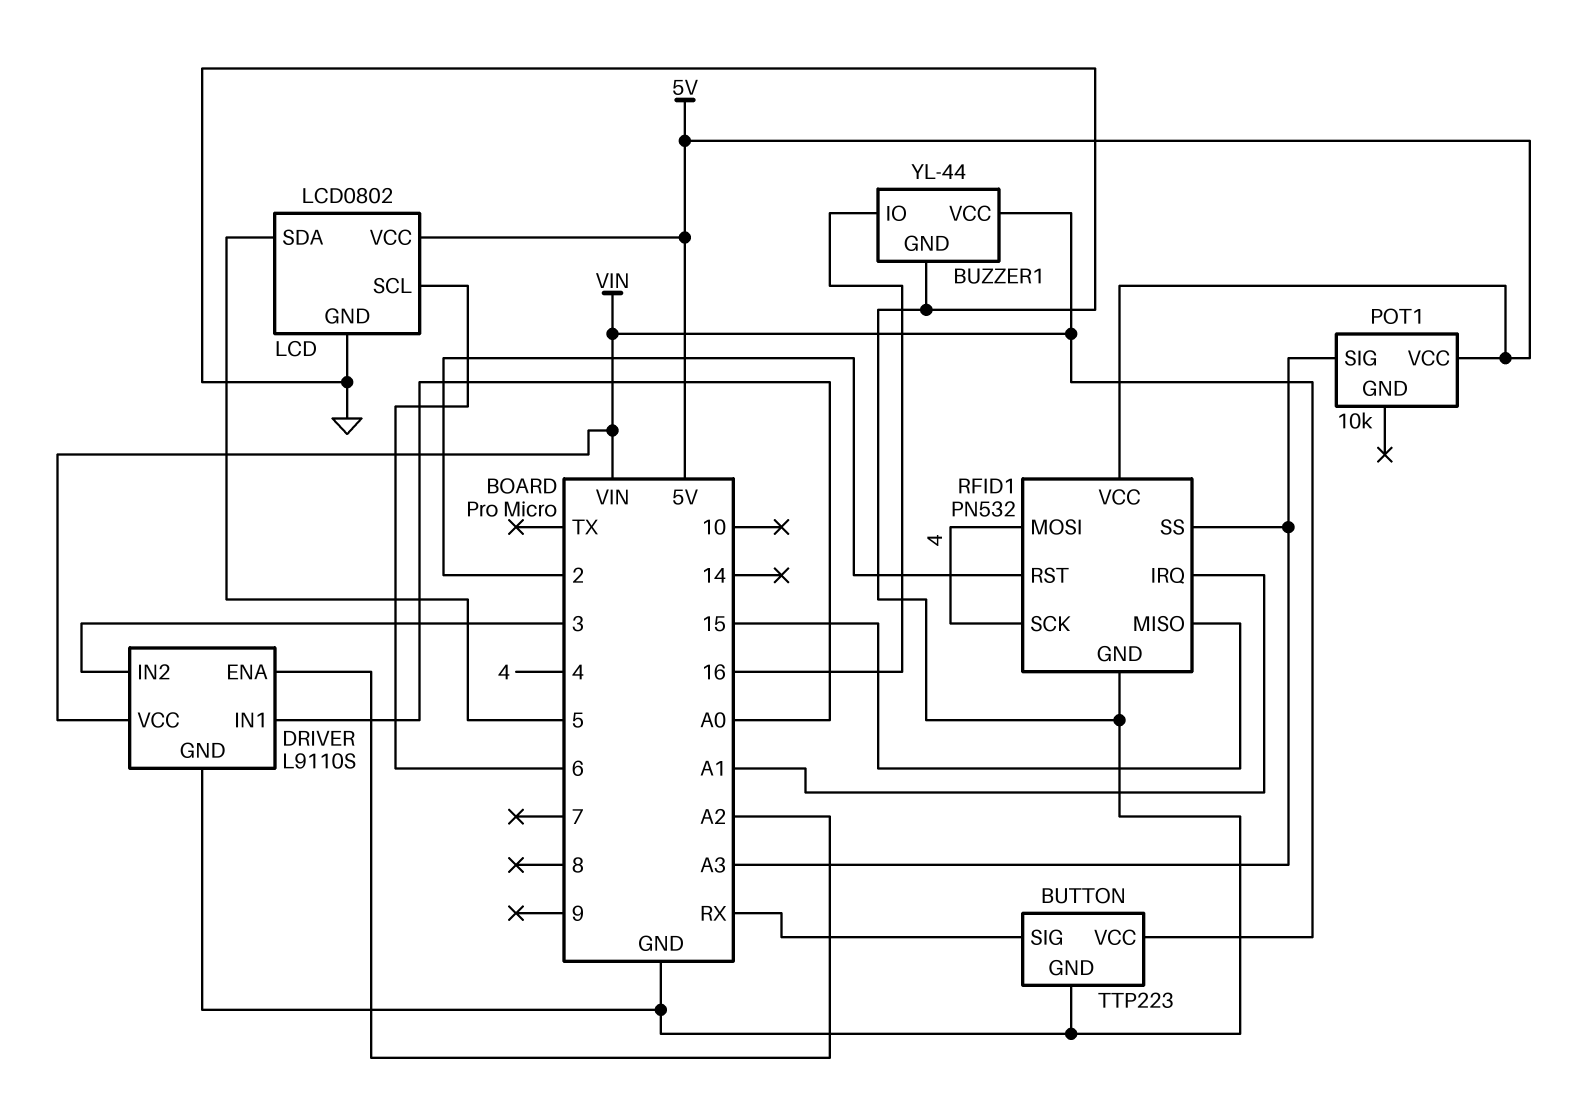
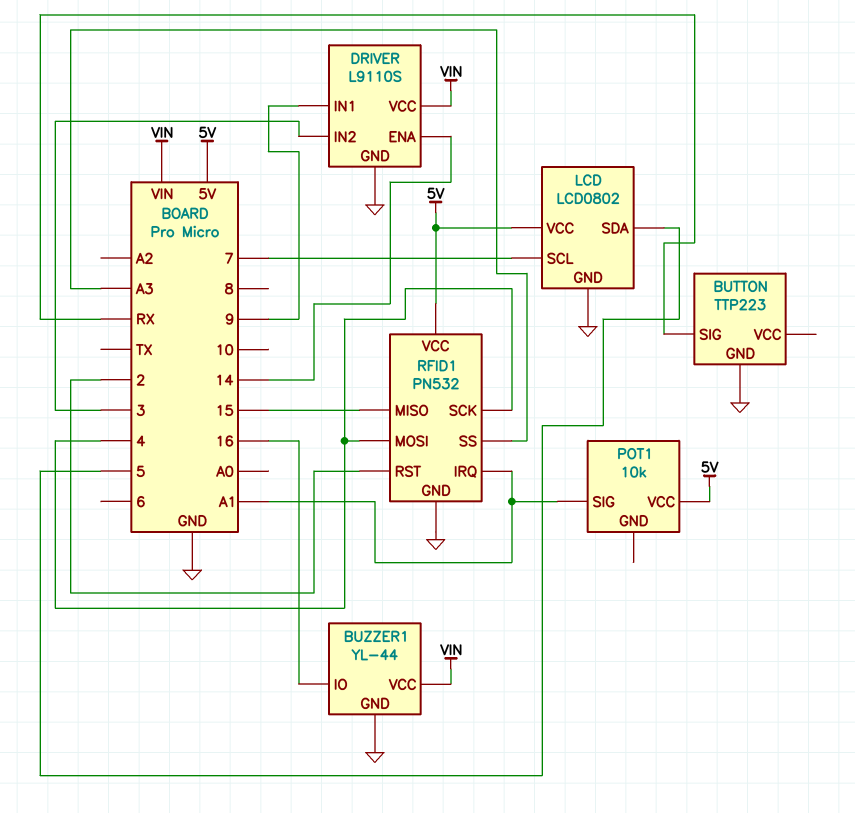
BUTTON pin VCC: VIN -> none
DRIVER pin ENA: A2 -> 14
DRIVER pin IN1: A0 -> 9
LCD pin SCL: 6 -> 7
POT1 pin SIG: A3 -> A1

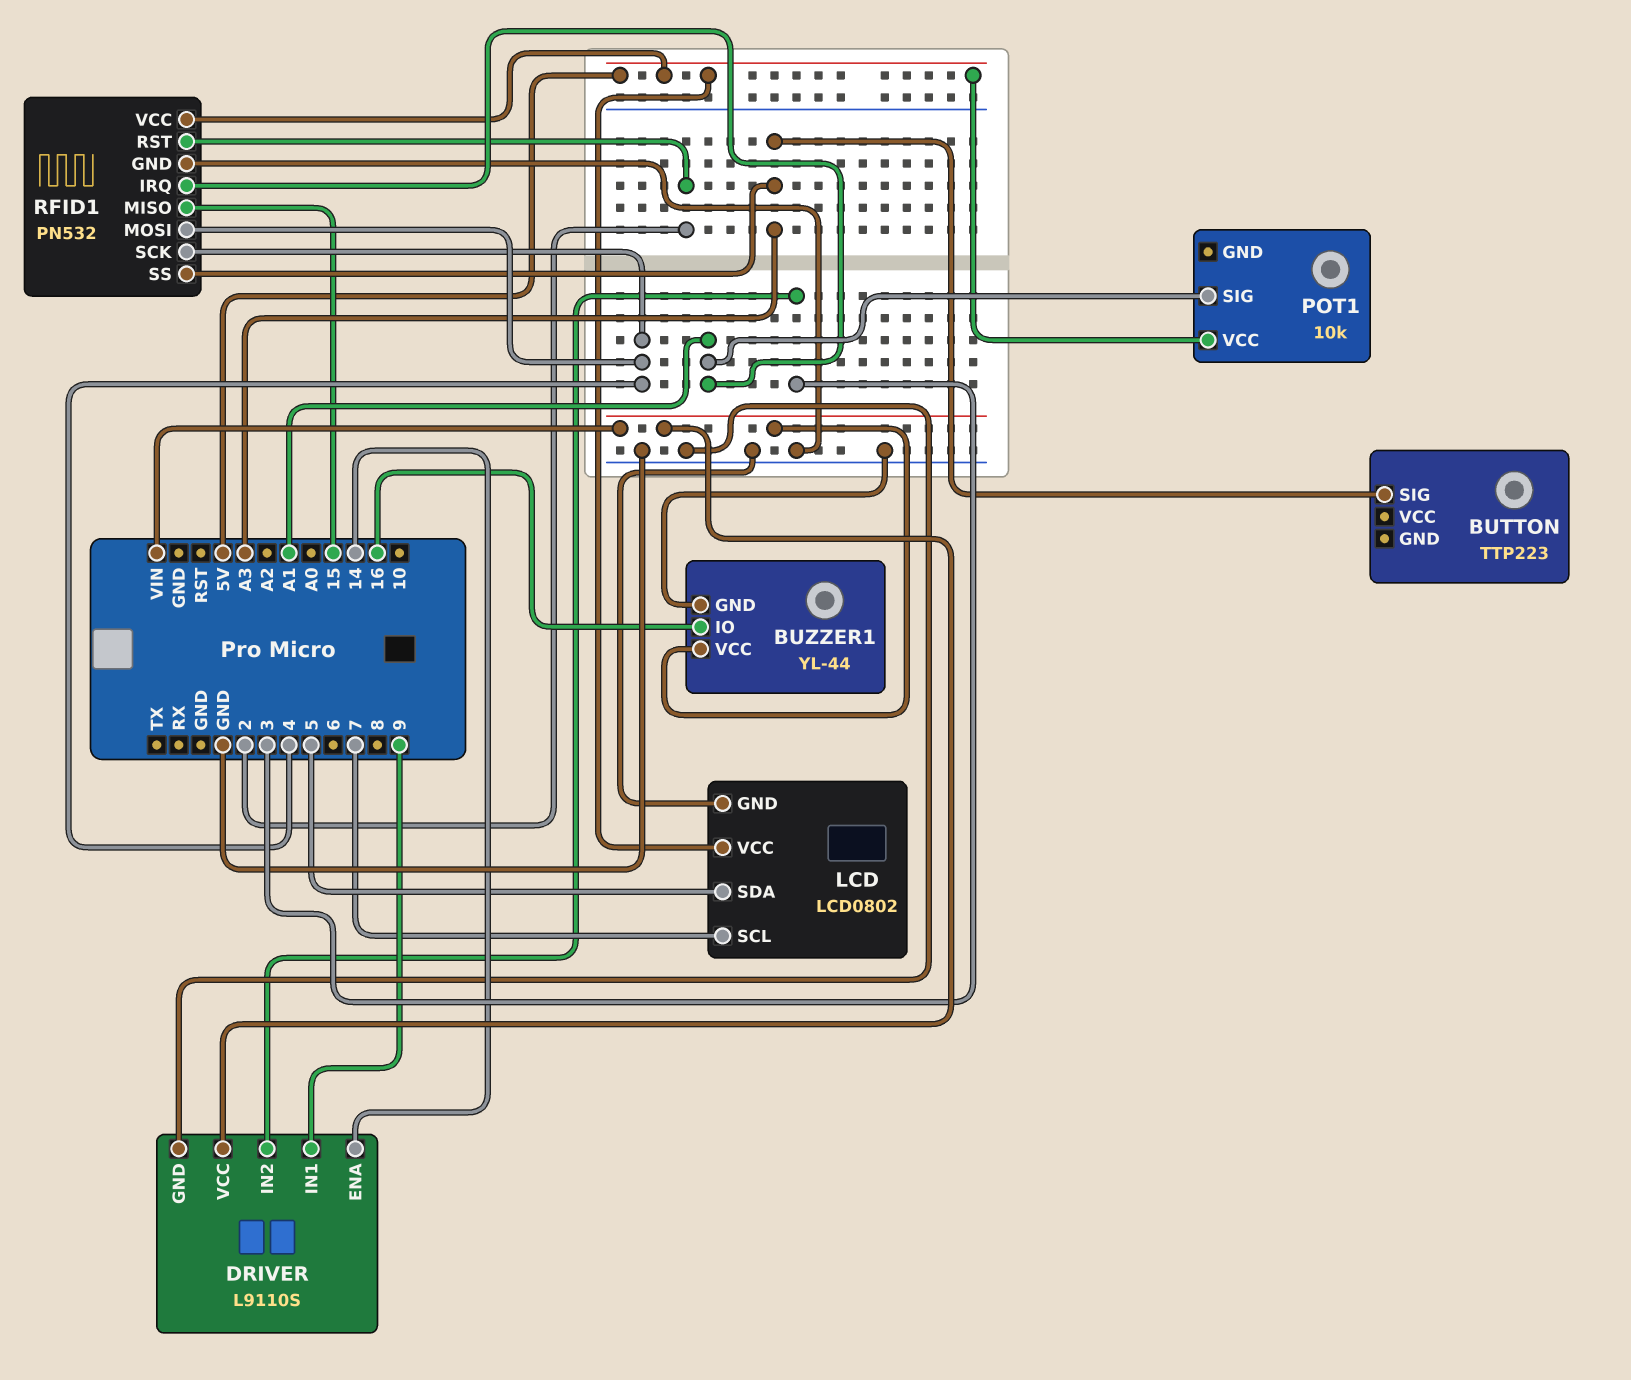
BUTTON pin GND: GND -> none
BUTTON pin SIG: RX -> A3

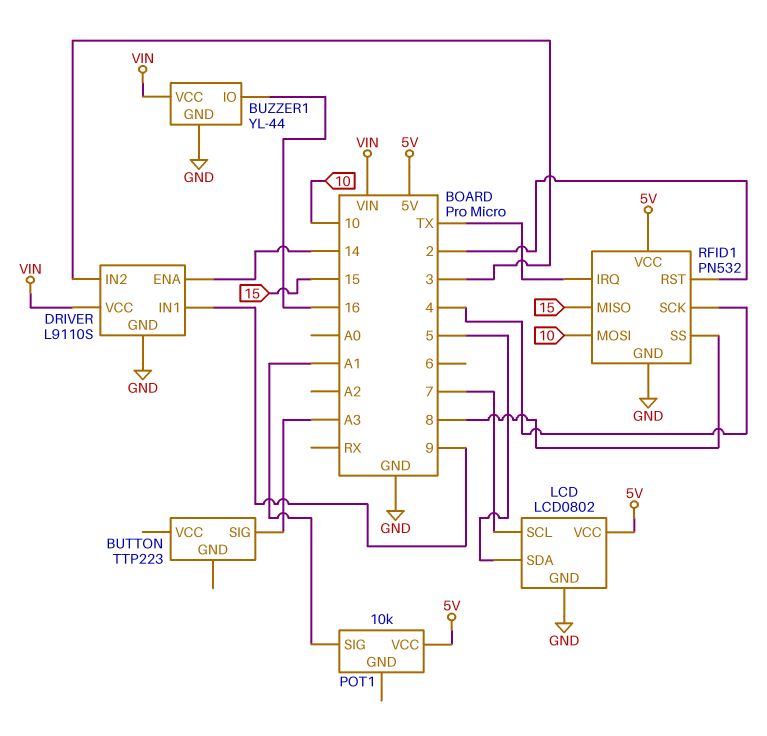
RFID1 pin IRQ: A1 -> TX
RFID1 pin MOSI: 4 -> 10
RFID1 pin SS: A3 -> 8

